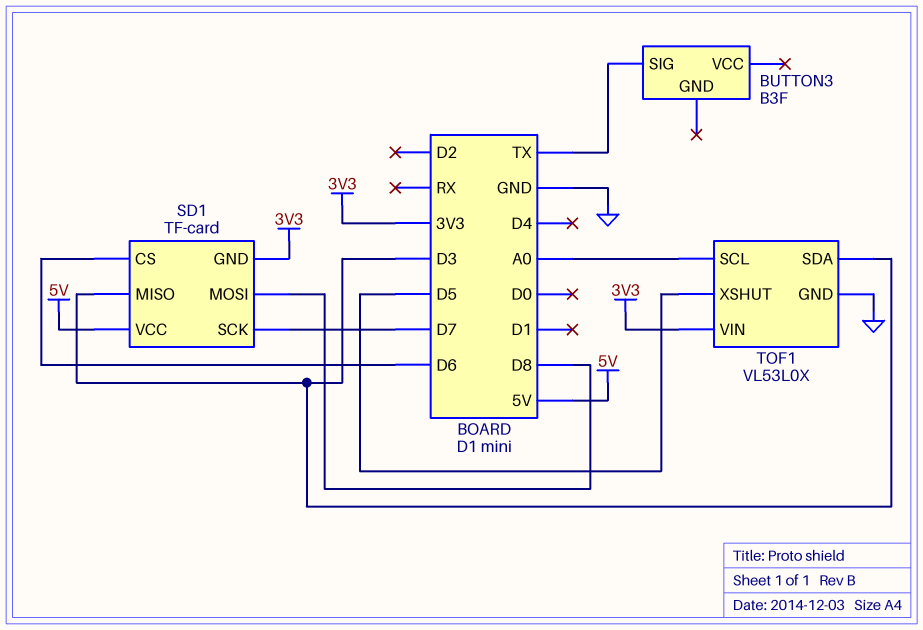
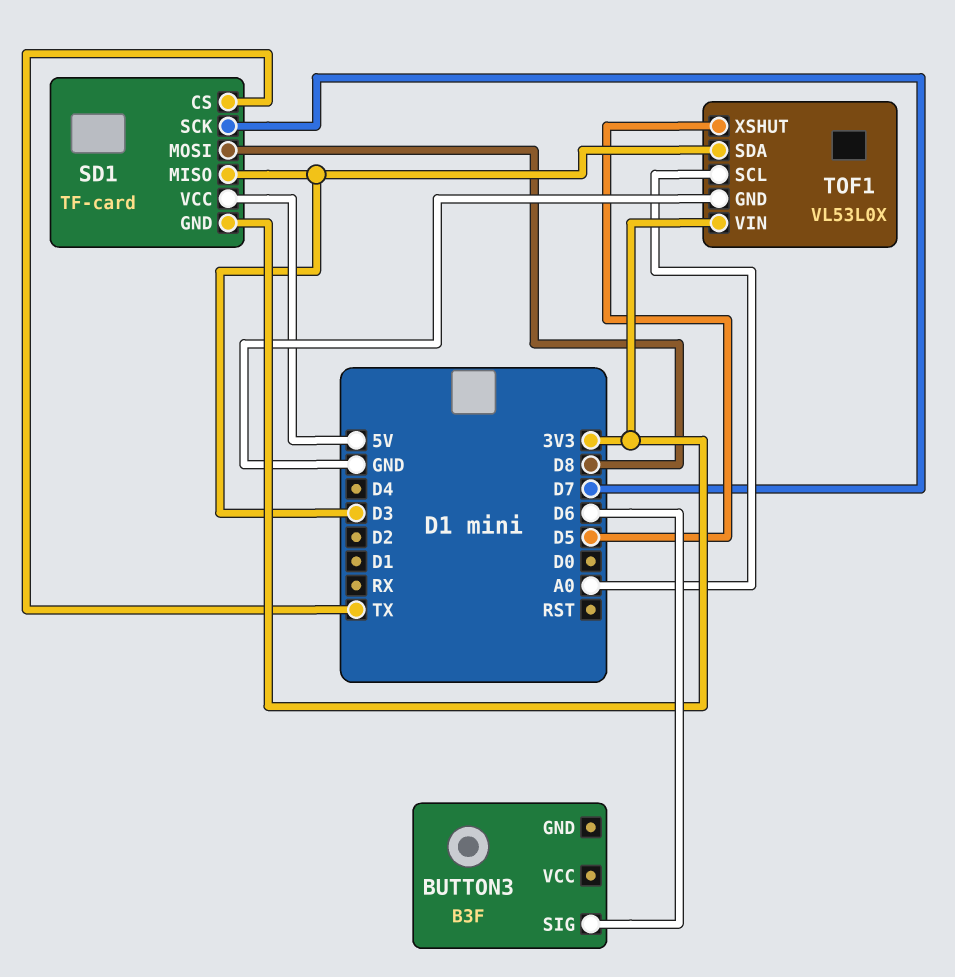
BUTTON3 pin SIG: TX -> D6
SD1 pin CS: D6 -> TX

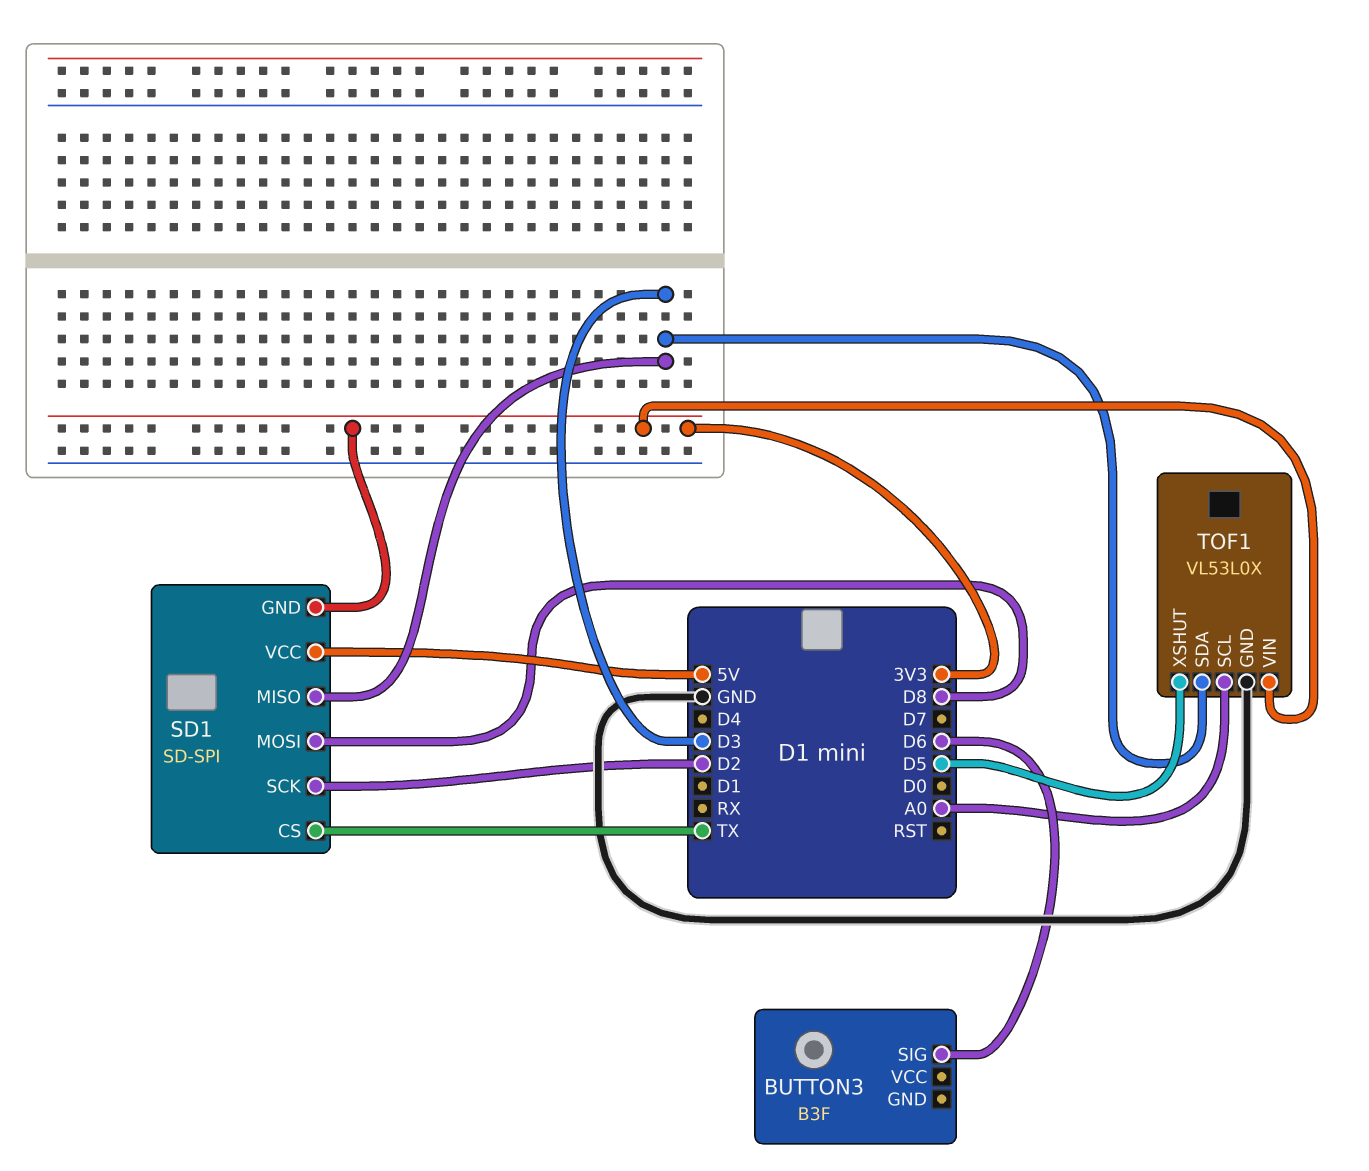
SD1: TF-card -> SD-SPI
SD1 pin SCK: D7 -> D2

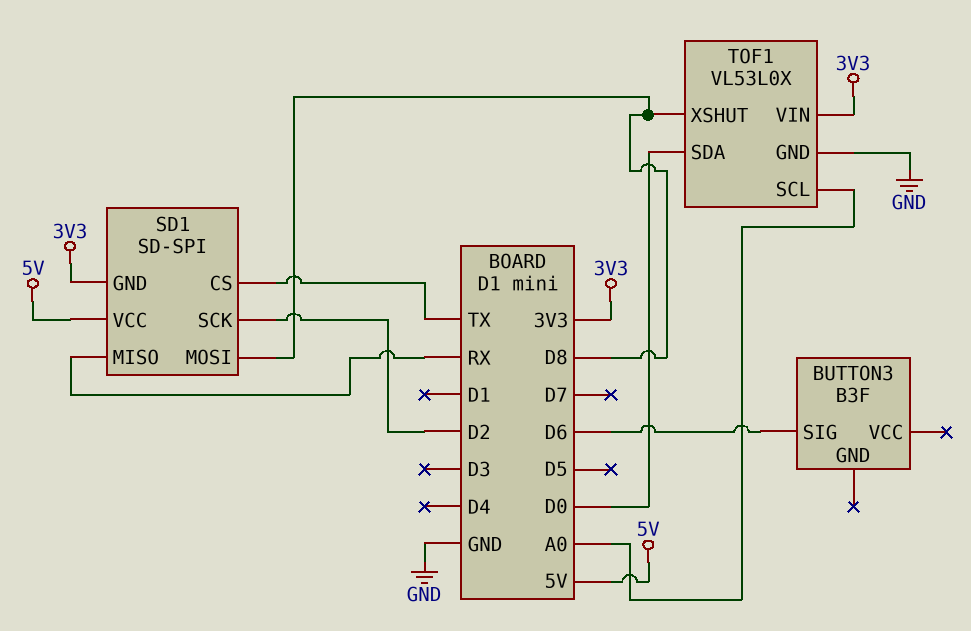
SD1 pin MISO: D3 -> RX
TOF1 pin SDA: D3 -> D0
TOF1 pin XSHUT: D5 -> D8

